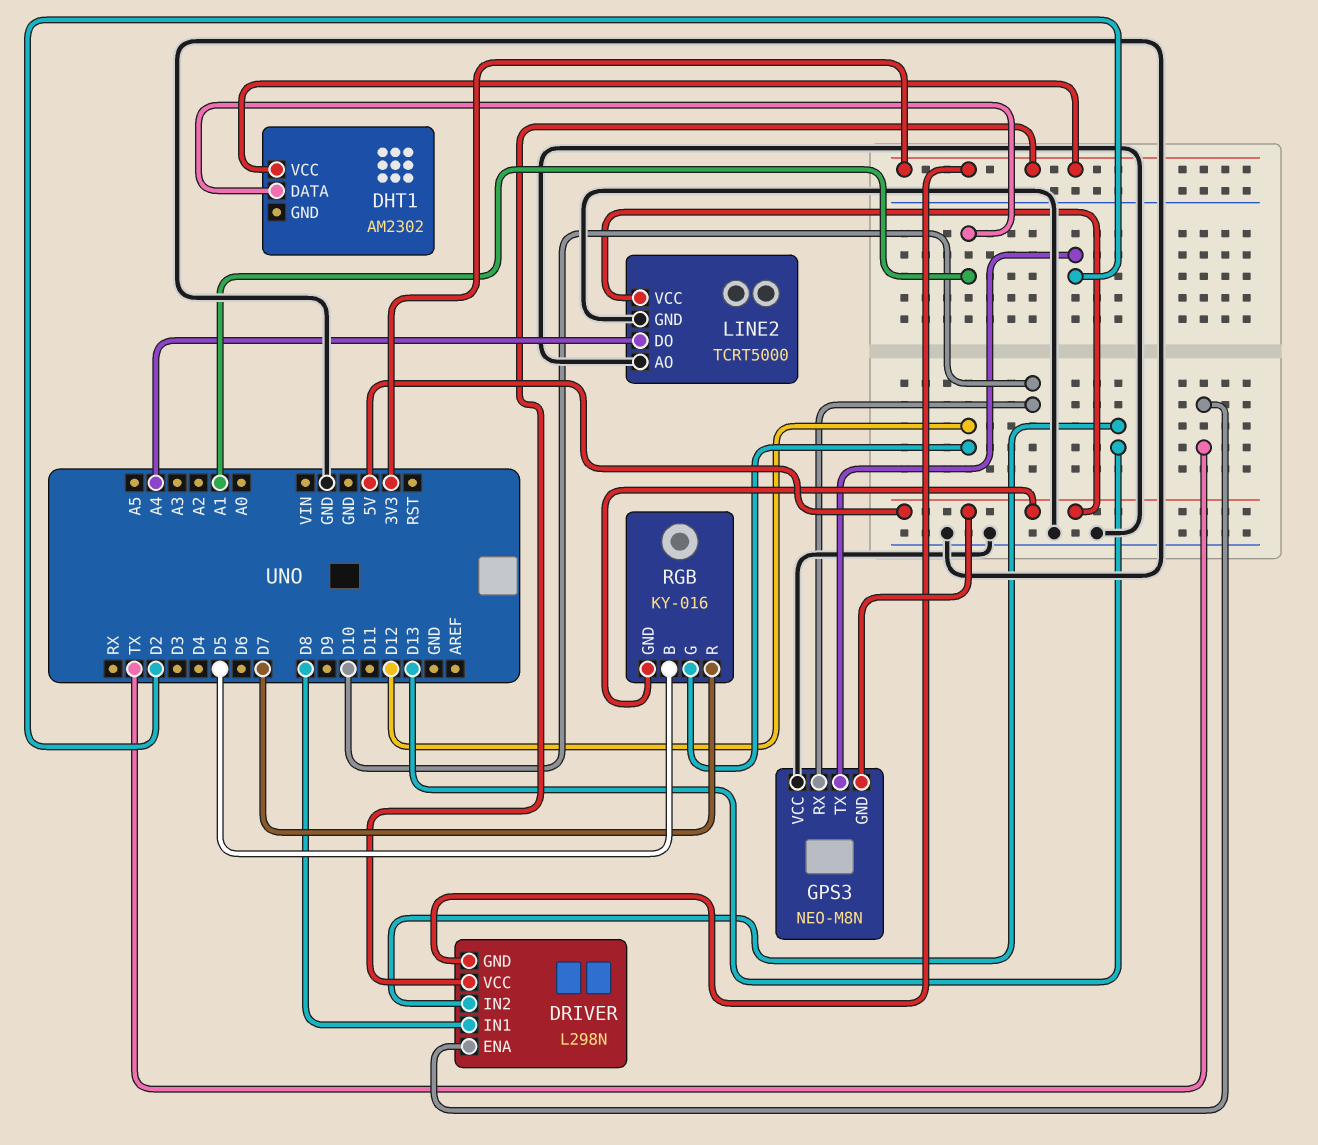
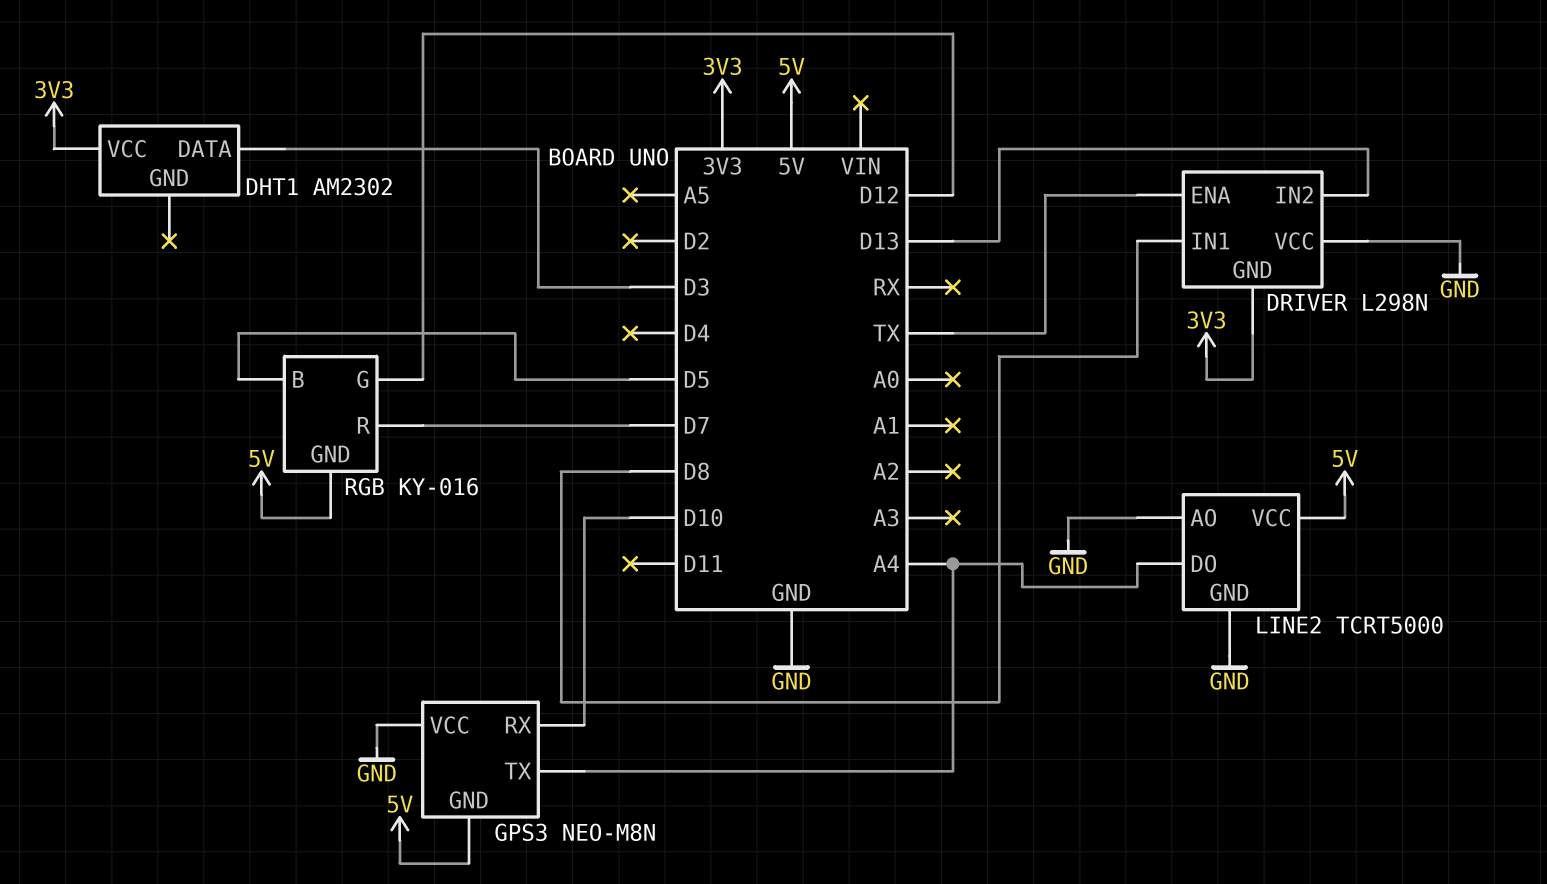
DHT1 pin DATA: A1 -> D3
DRIVER pin VCC: 3V3 -> GND
GPS3 pin TX: D2 -> A4

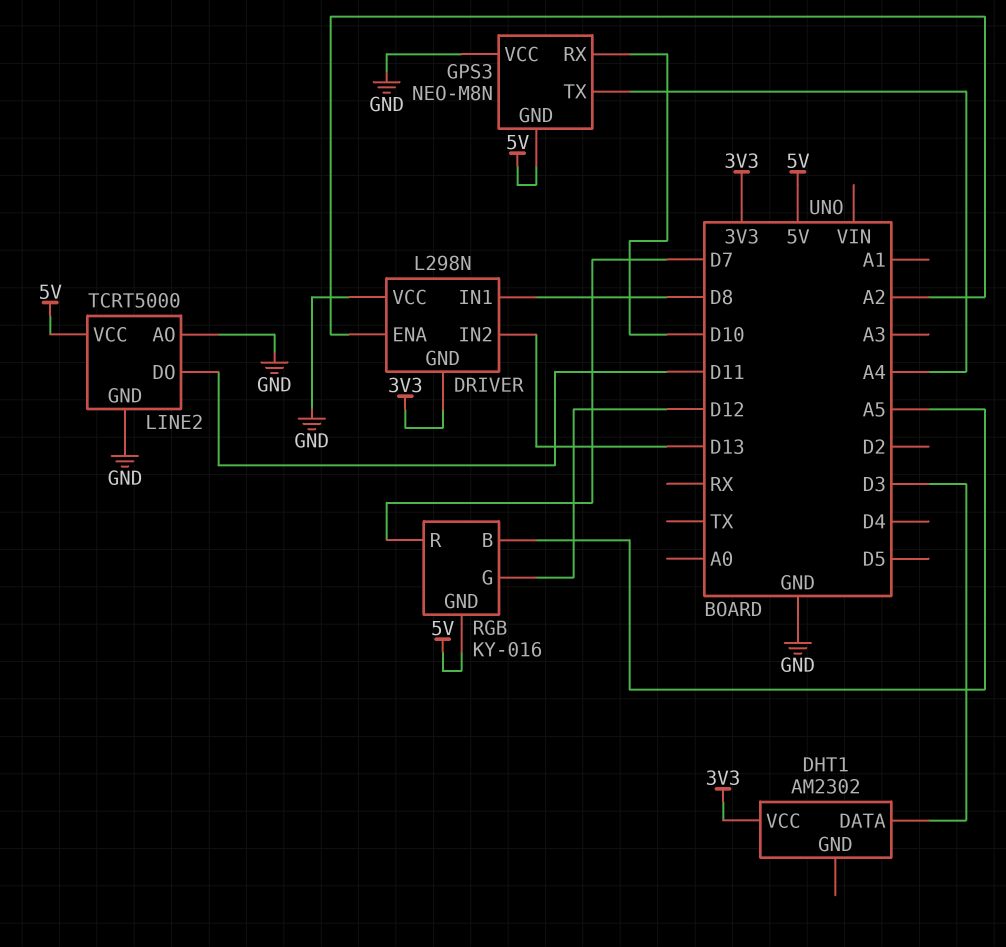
DRIVER pin ENA: TX -> A2
LINE2 pin DO: A4 -> D11
RGB pin B: D5 -> A5

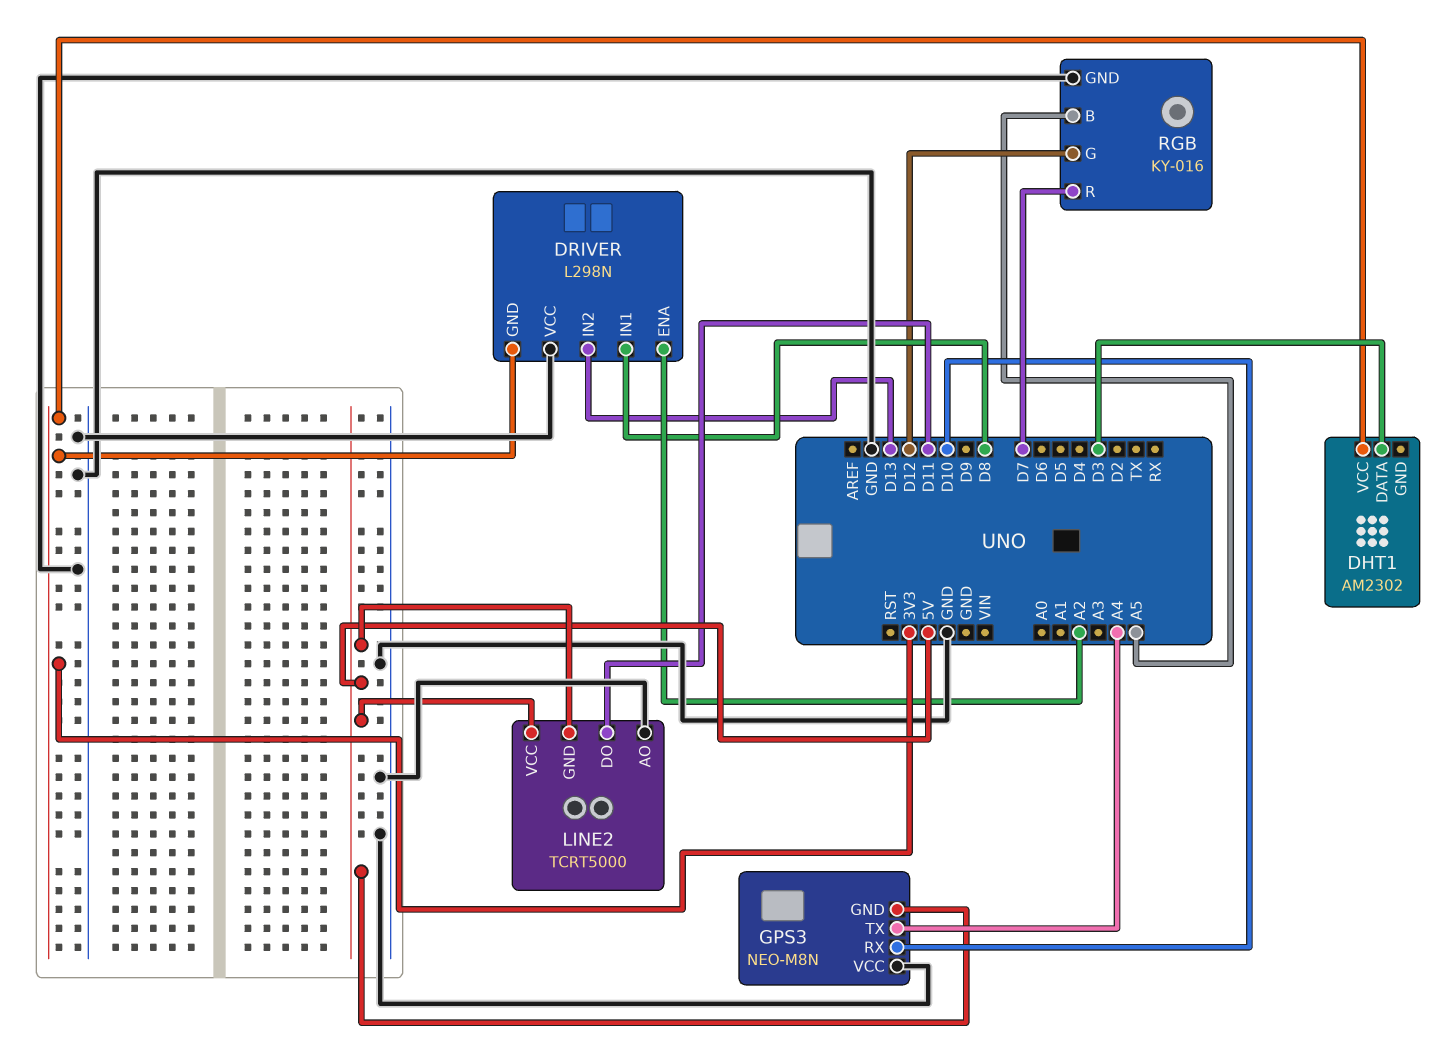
LINE2 pin GND: GND -> 5V
RGB pin GND: 5V -> GND

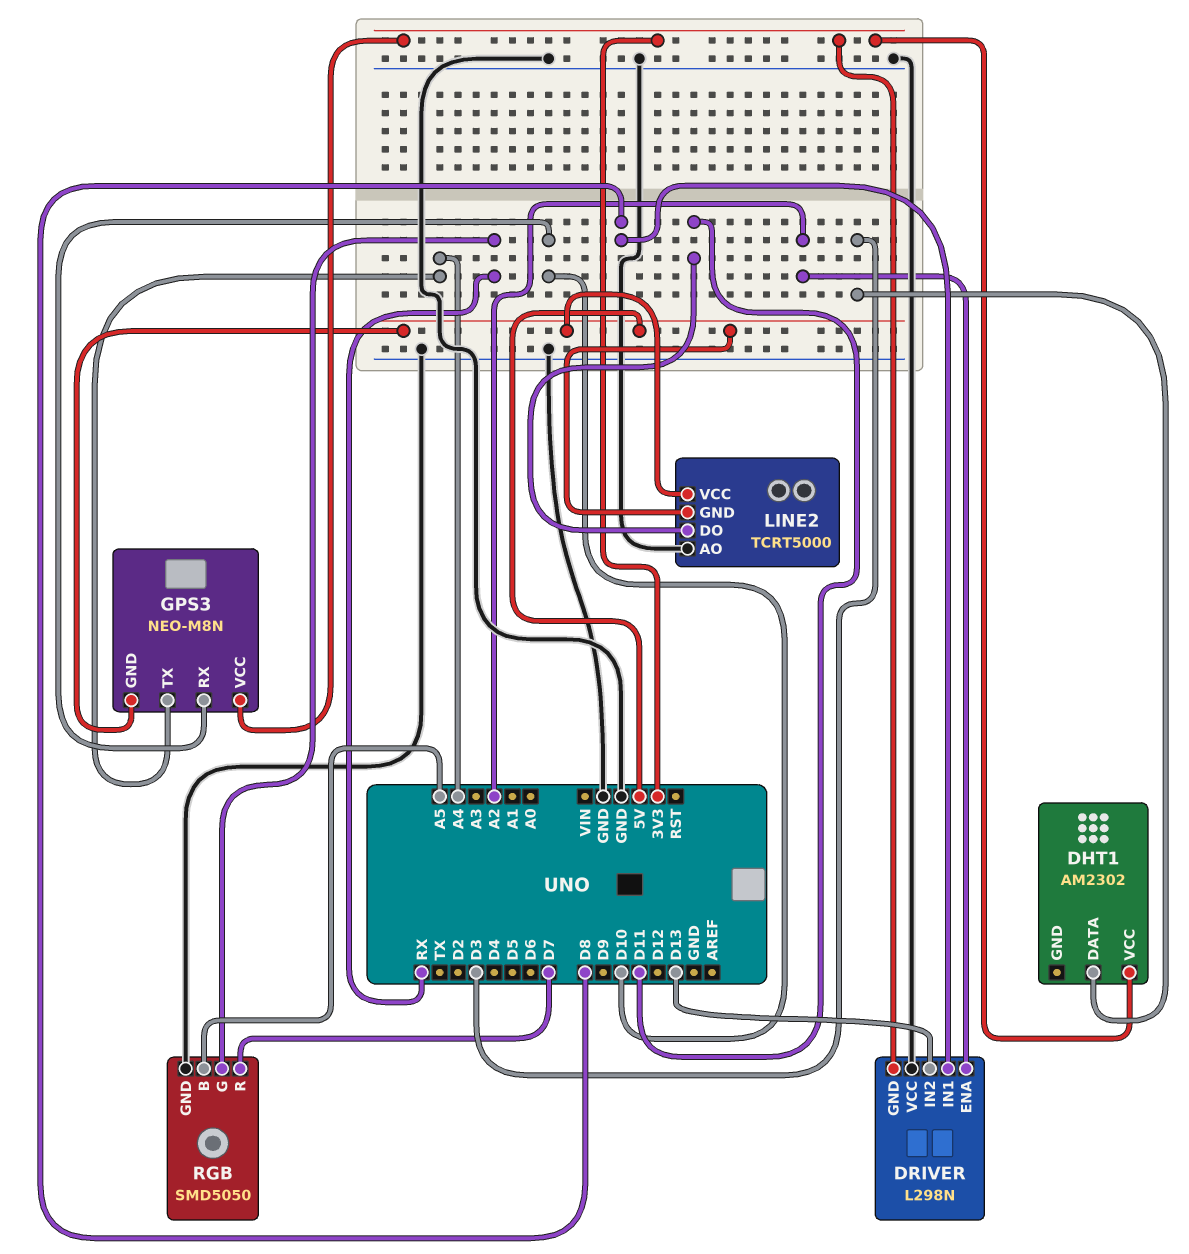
GPS3 pin VCC: GND -> 3V3
RGB: KY-016 -> SMD5050
RGB pin G: D12 -> RX

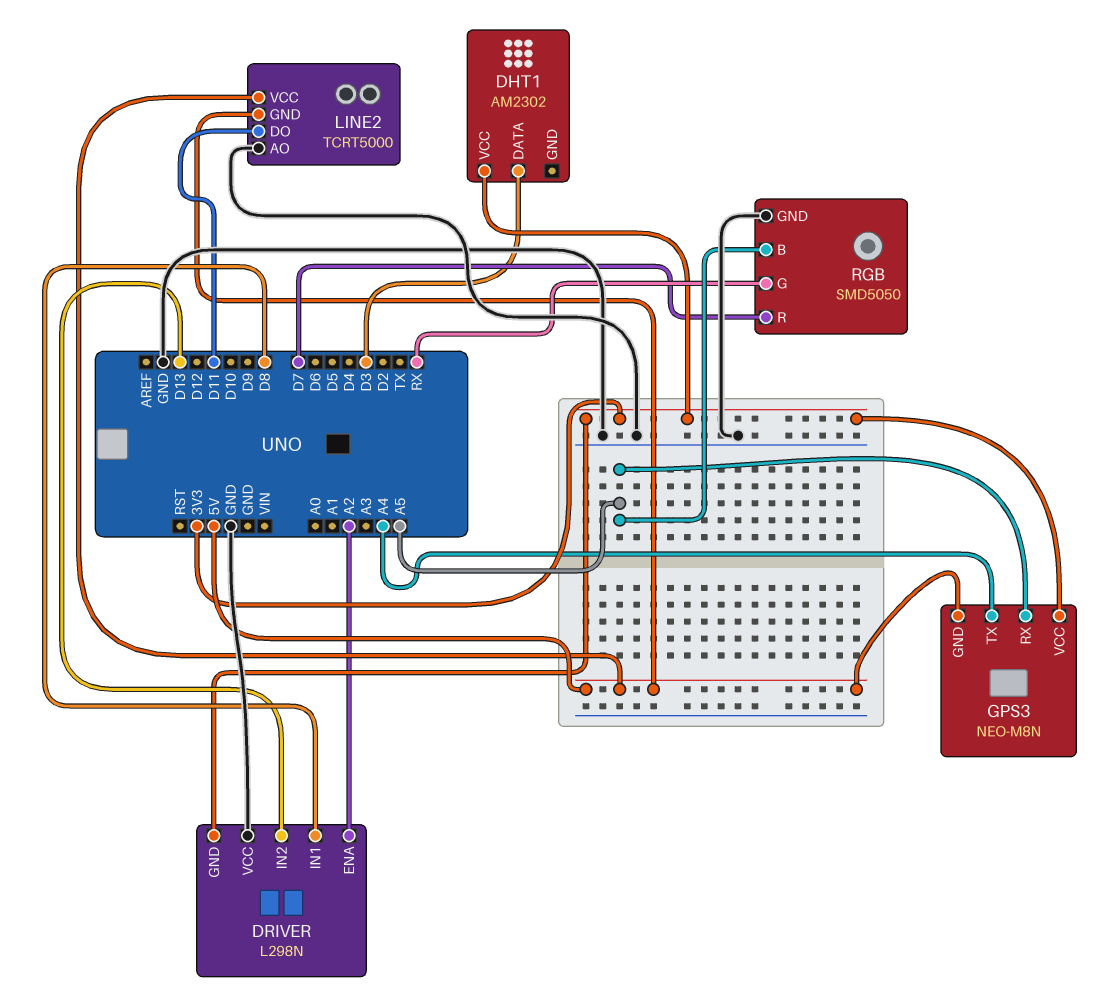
GPS3 pin RX: D10 -> A5

